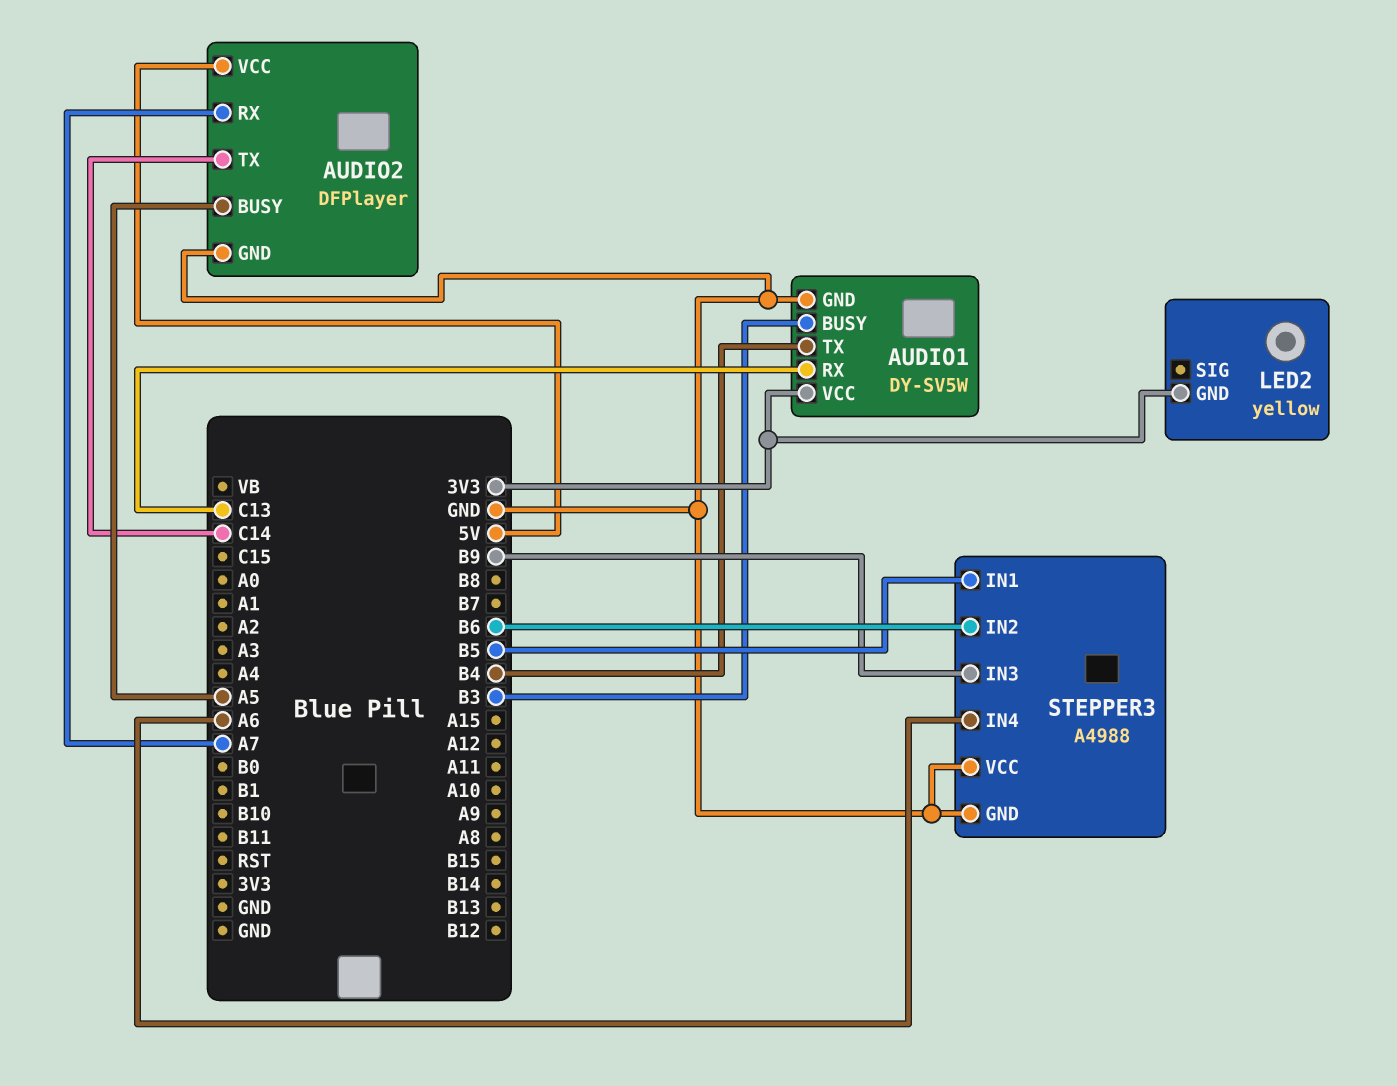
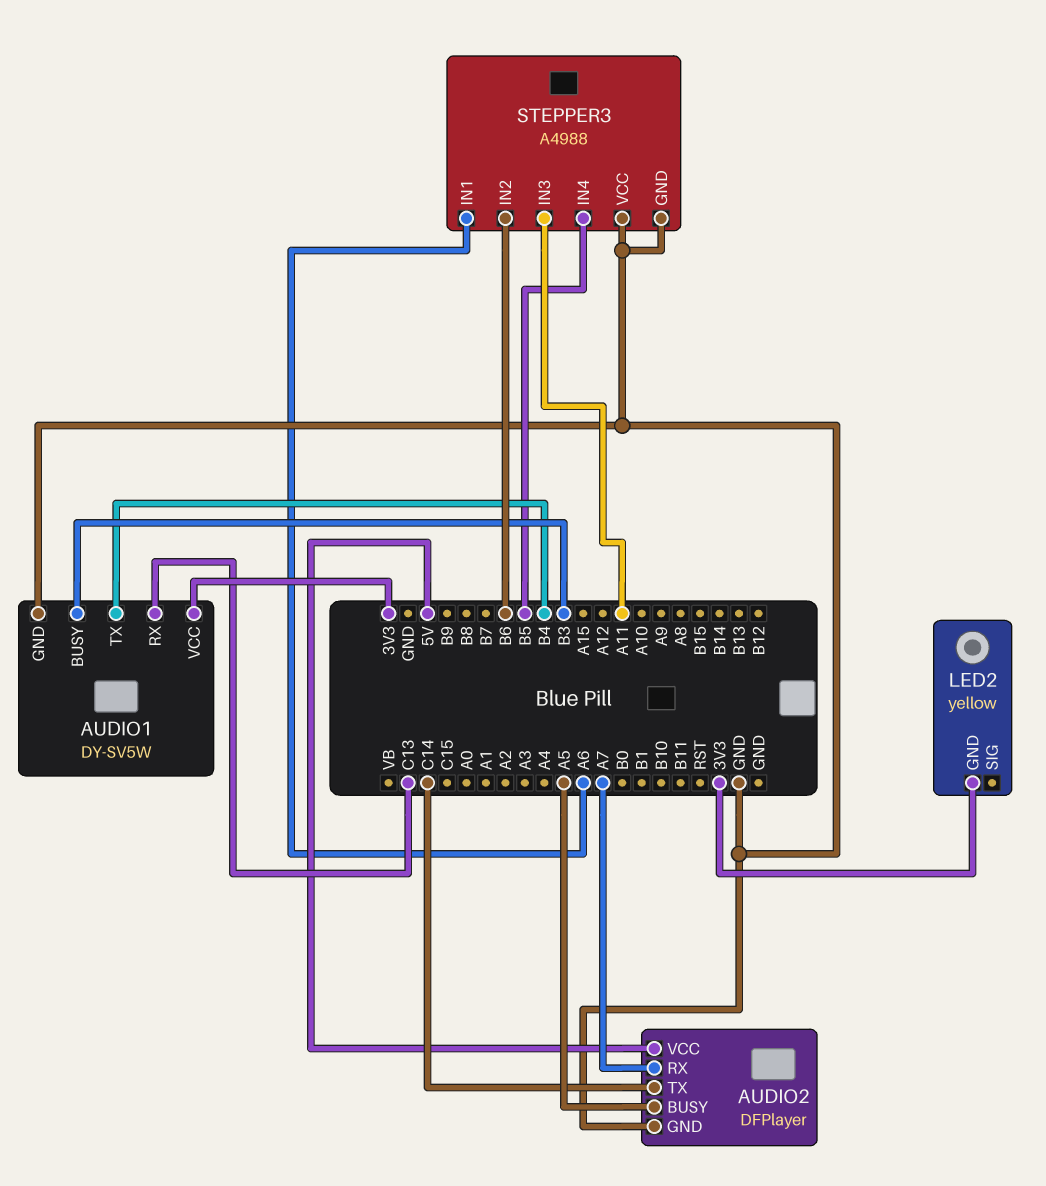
STEPPER3 pin IN1: B5 -> A6
STEPPER3 pin IN3: B9 -> A11
STEPPER3 pin IN4: A6 -> B5

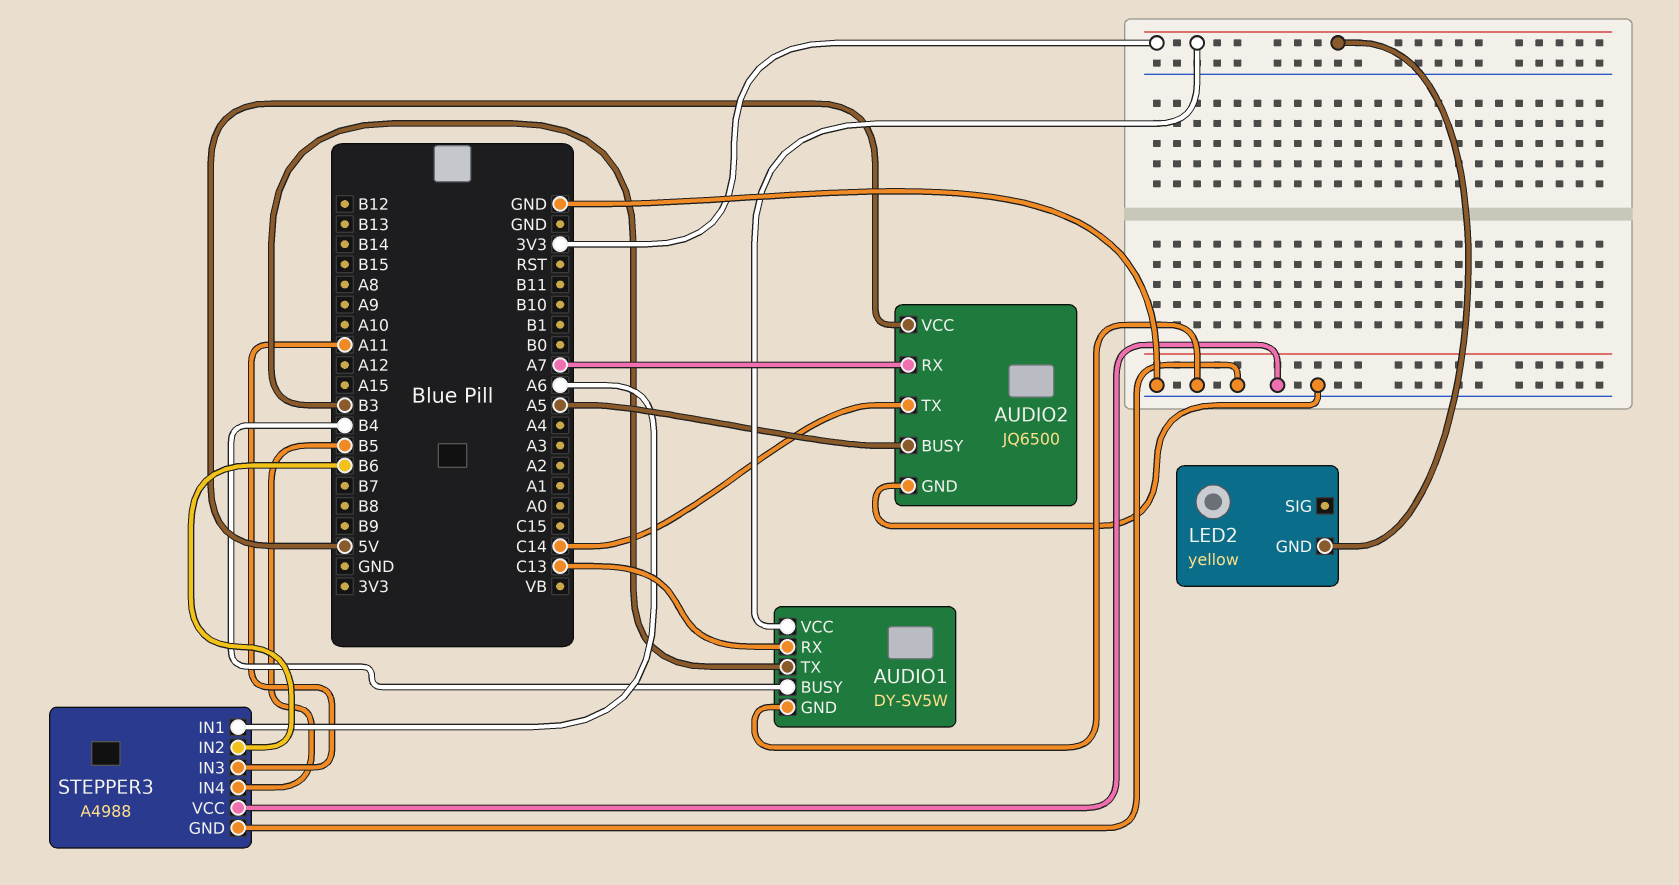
AUDIO1 pin BUSY: B3 -> B4
AUDIO1 pin TX: B4 -> B3
AUDIO2: DFPlayer -> JQ6500

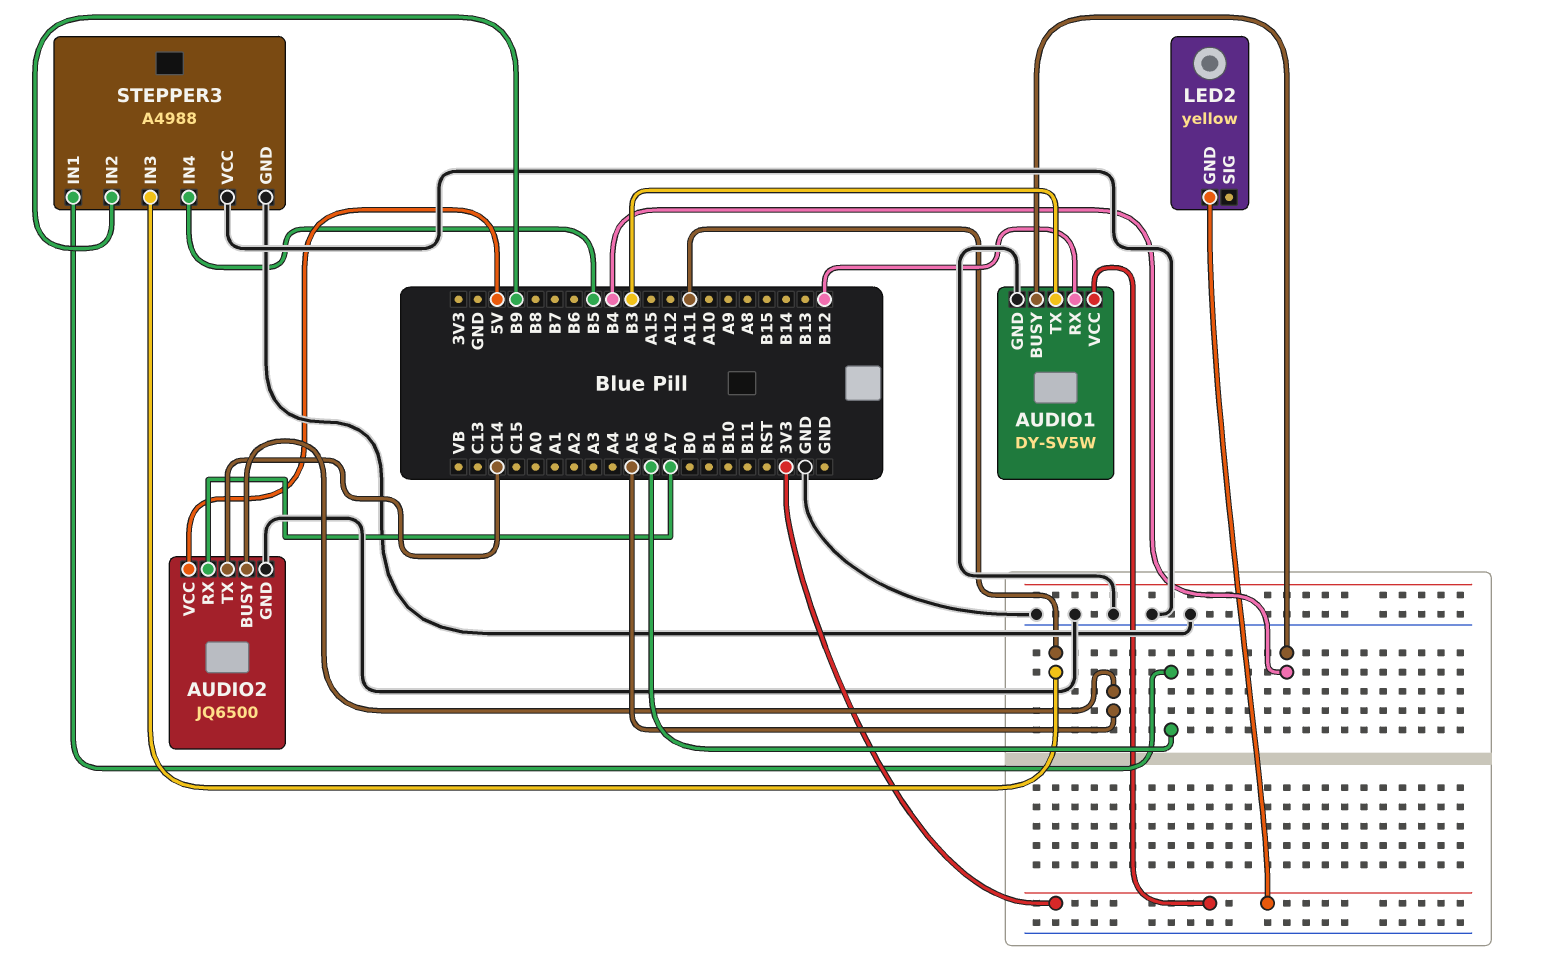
AUDIO1 pin RX: C13 -> B12
STEPPER3 pin IN2: B6 -> B9

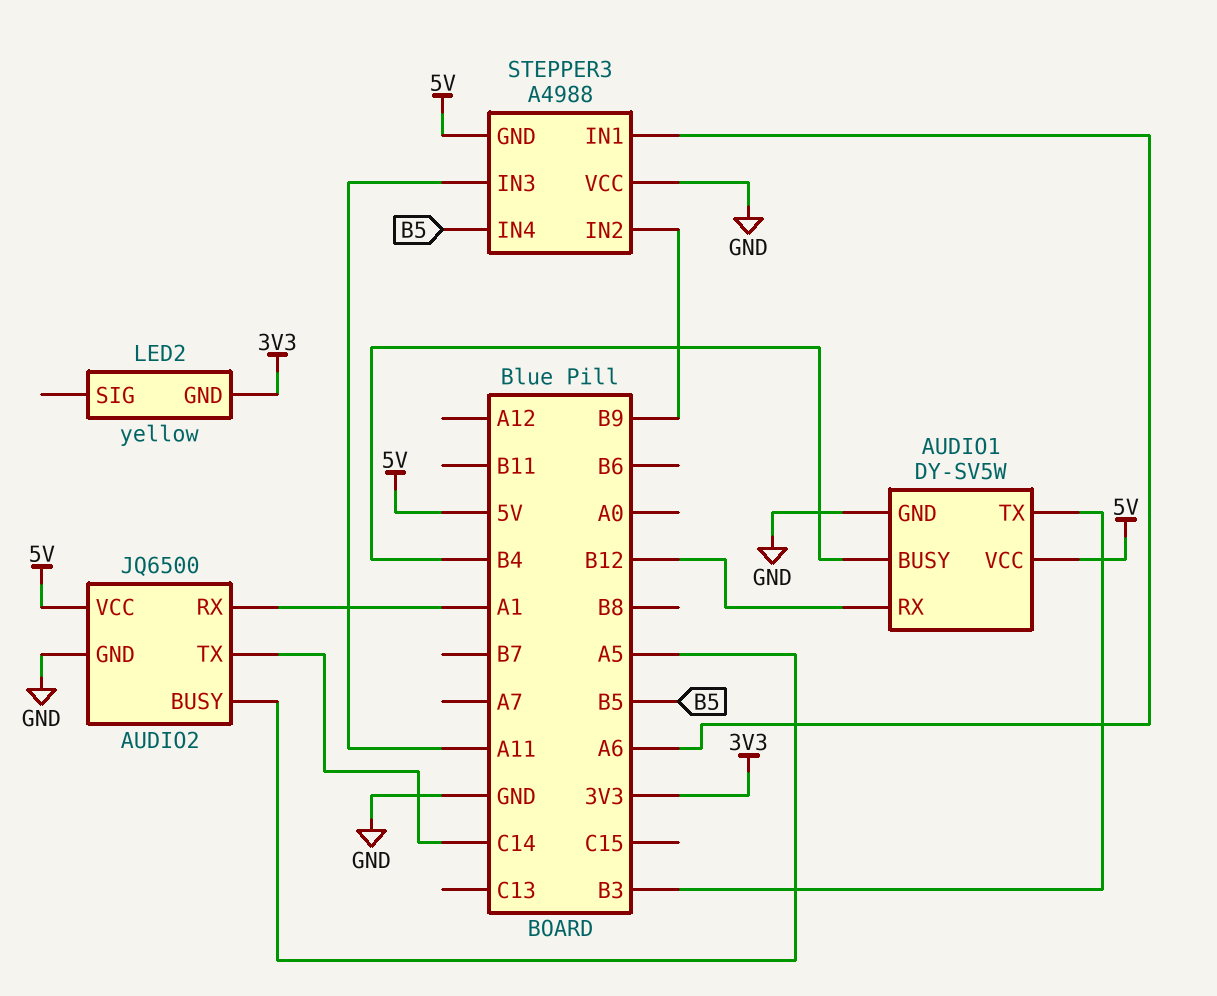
AUDIO1 pin VCC: 3V3 -> 5V
AUDIO2 pin RX: A7 -> A1
STEPPER3 pin GND: GND -> 5V

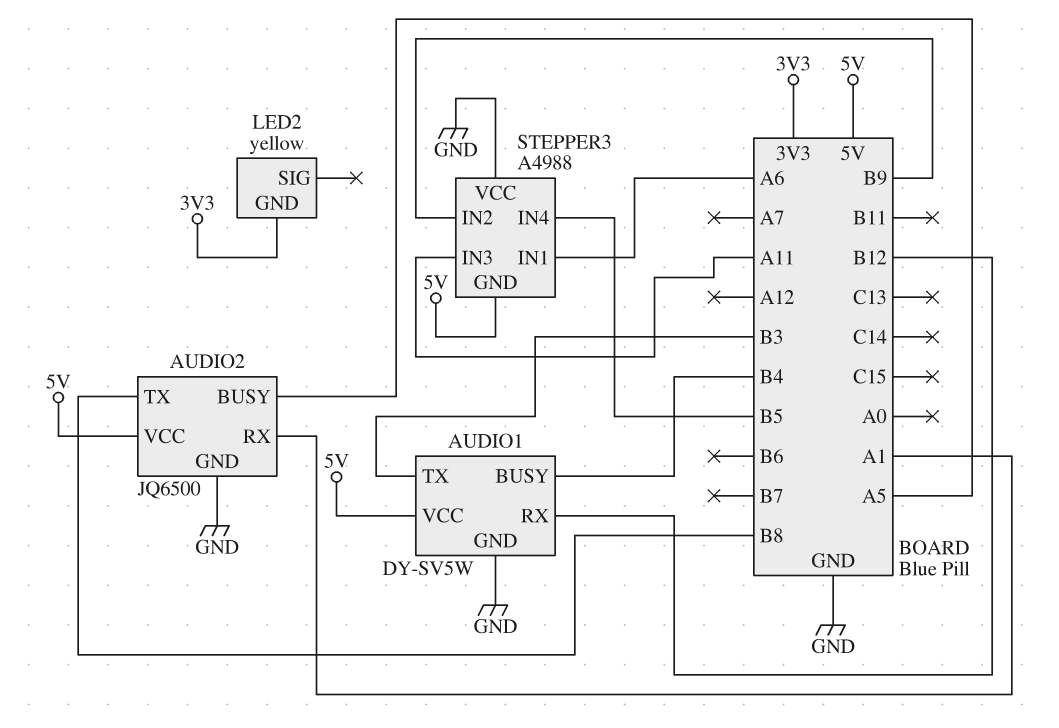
AUDIO2 pin TX: C14 -> B8

